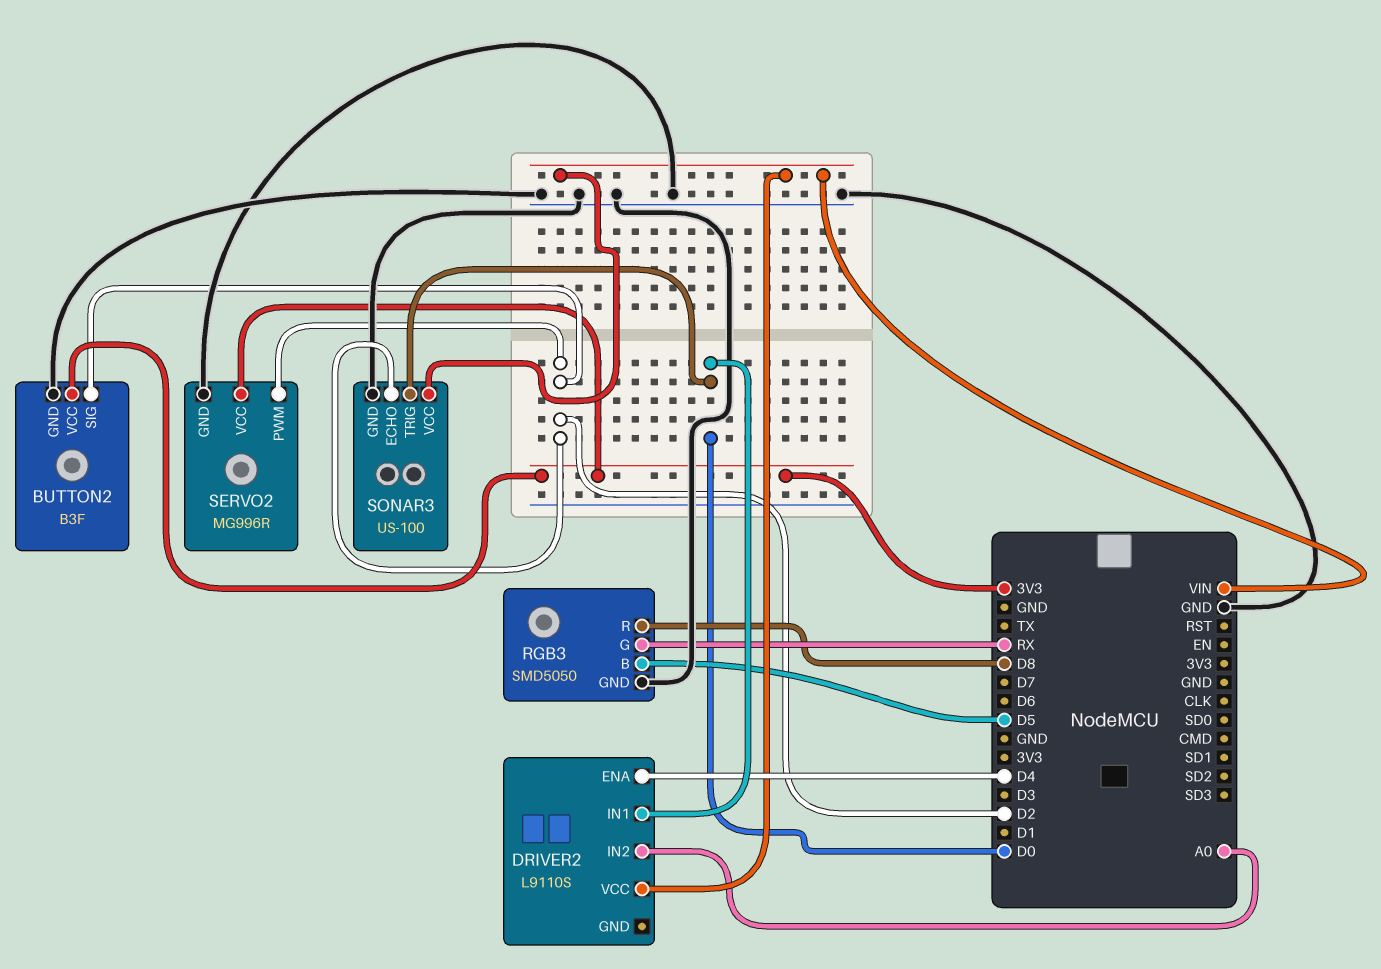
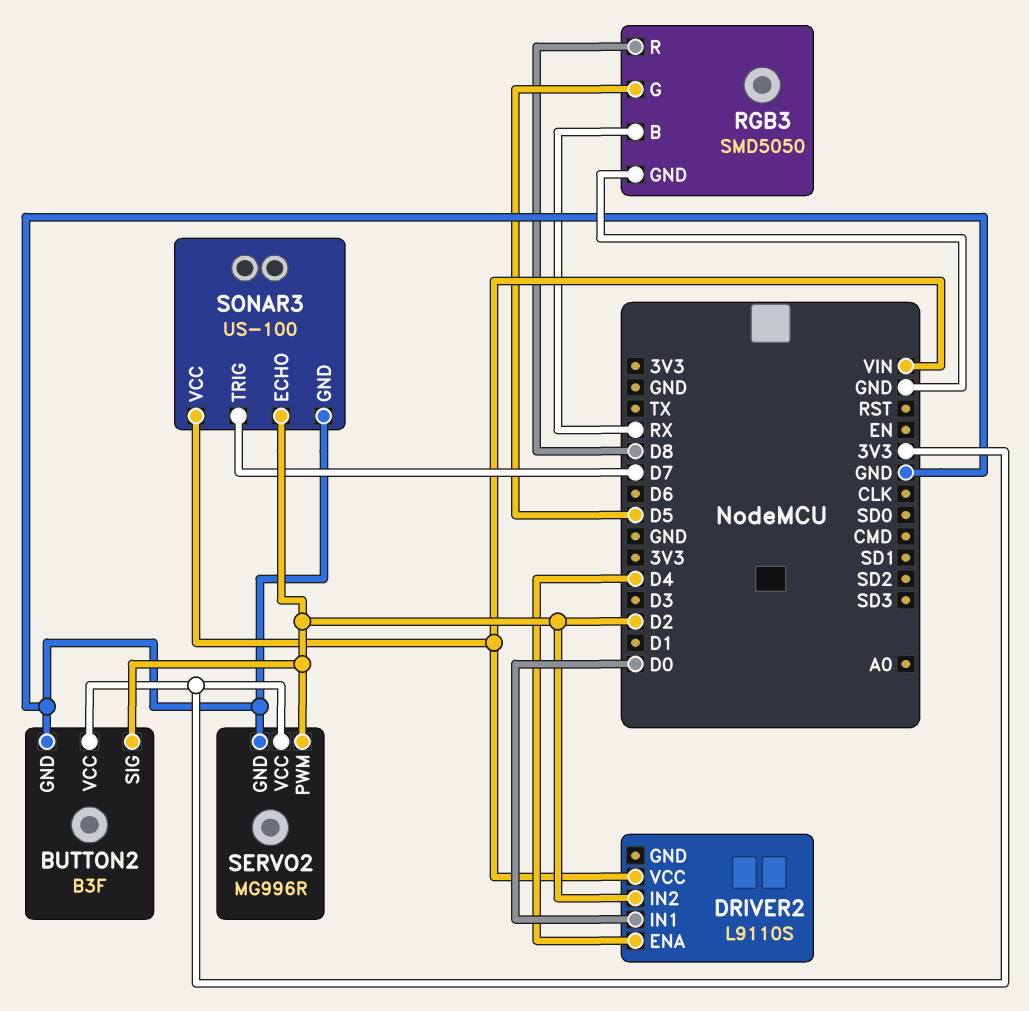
DRIVER2 pin IN2: A0 -> D2
RGB3 pin B: D5 -> RX
RGB3 pin G: RX -> D5
SONAR3 pin TRIG: D0 -> D7

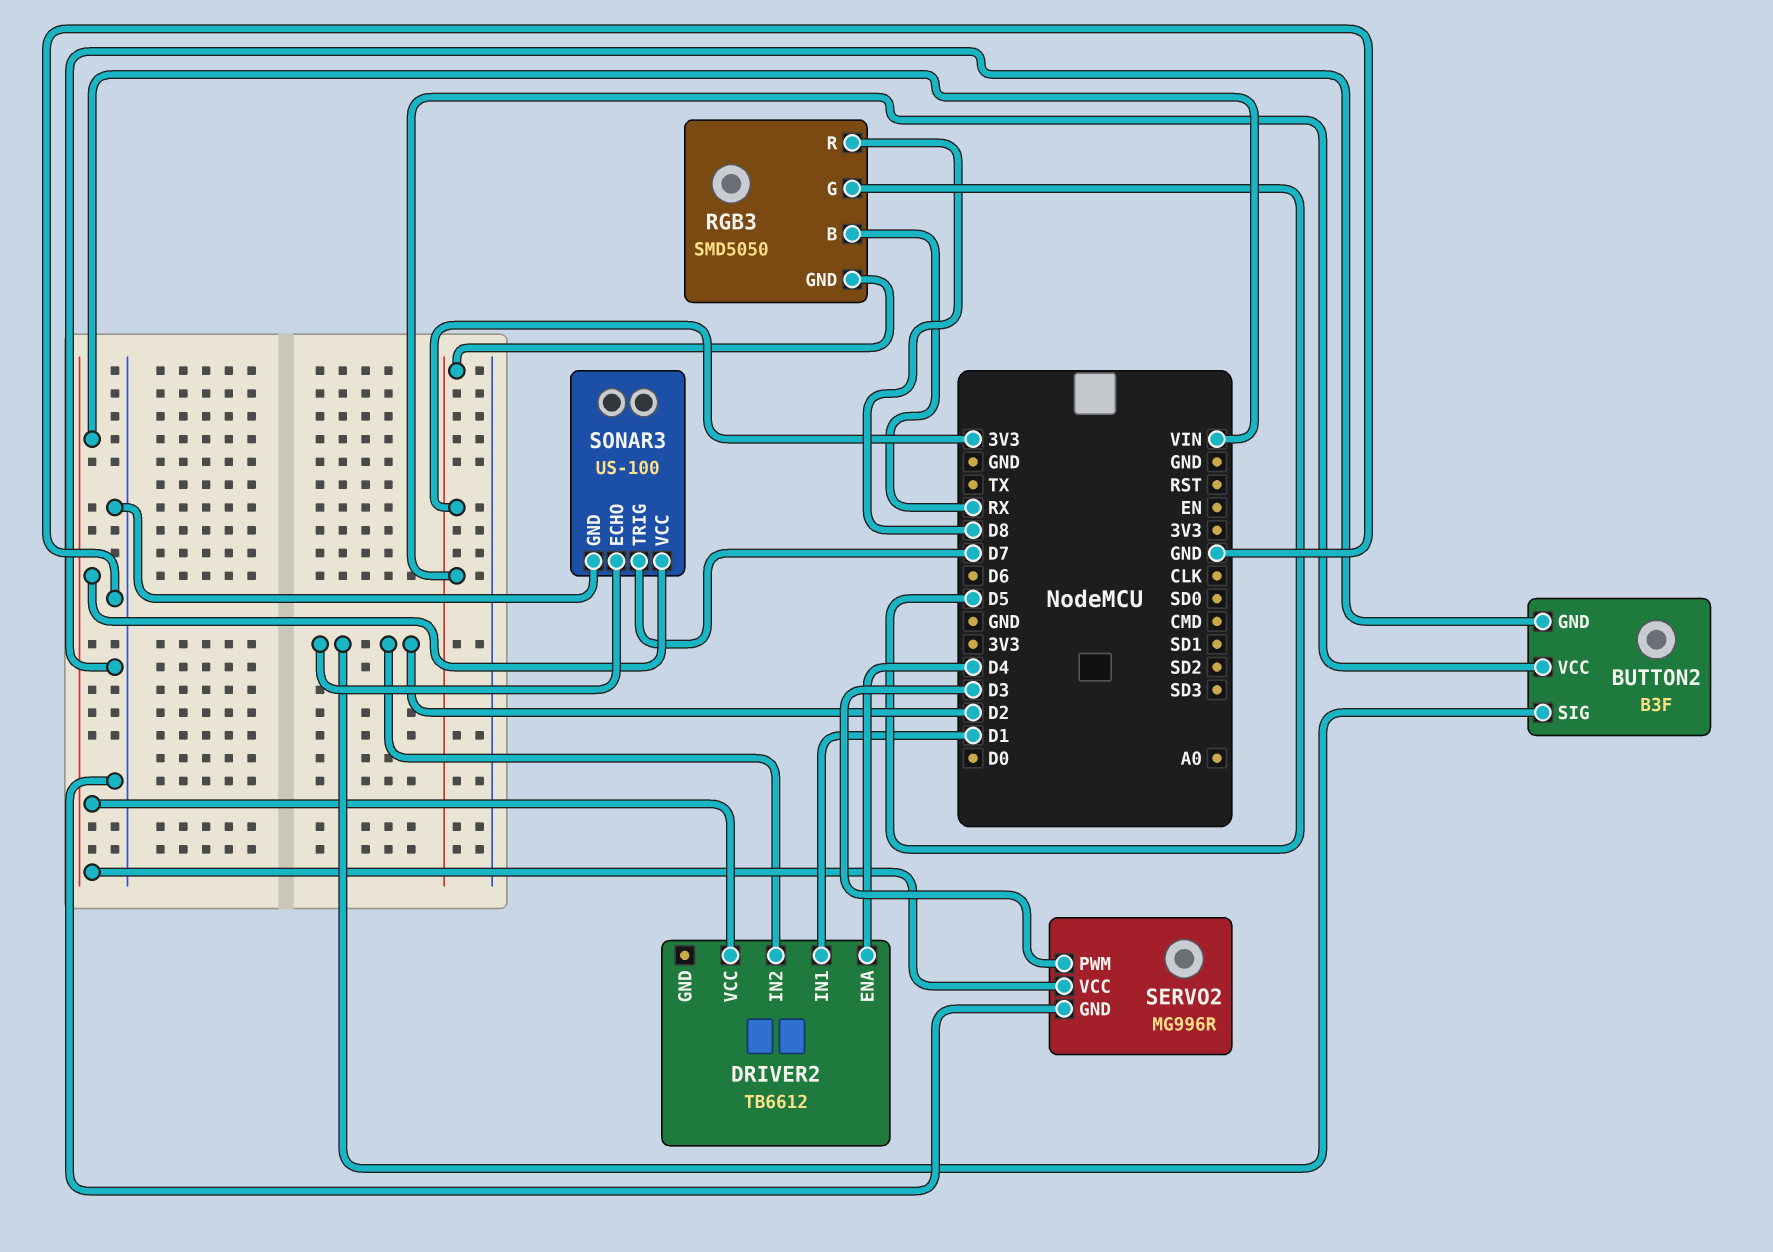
DRIVER2: L9110S -> TB6612
DRIVER2 pin IN1: D0 -> D1
RGB3 pin GND: GND -> 3V3
SERVO2 pin PWM: D2 -> D3
SERVO2 pin VCC: 3V3 -> VIN

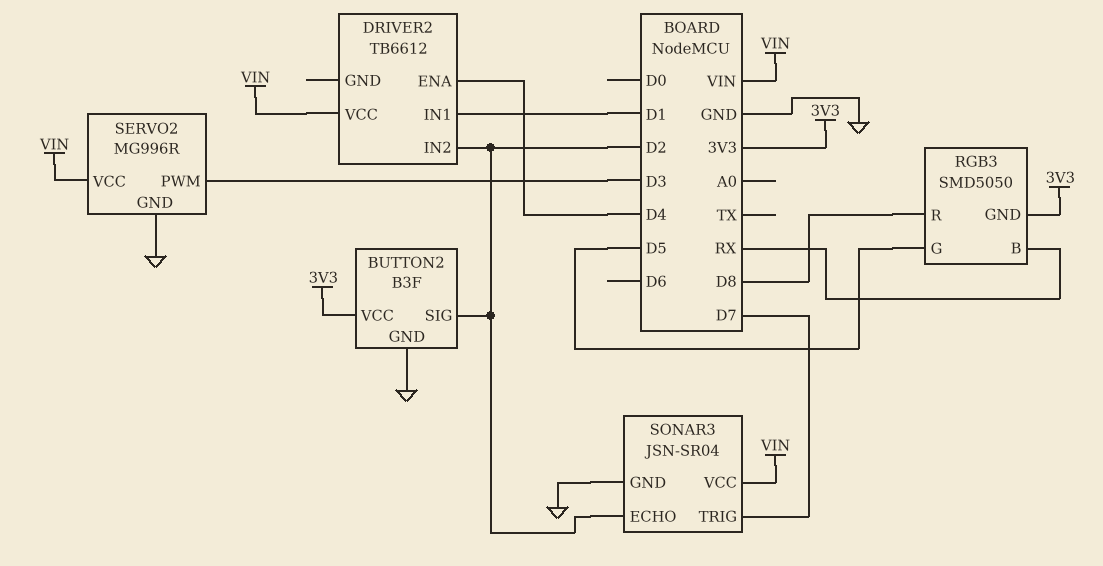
SONAR3: US-100 -> JSN-SR04

